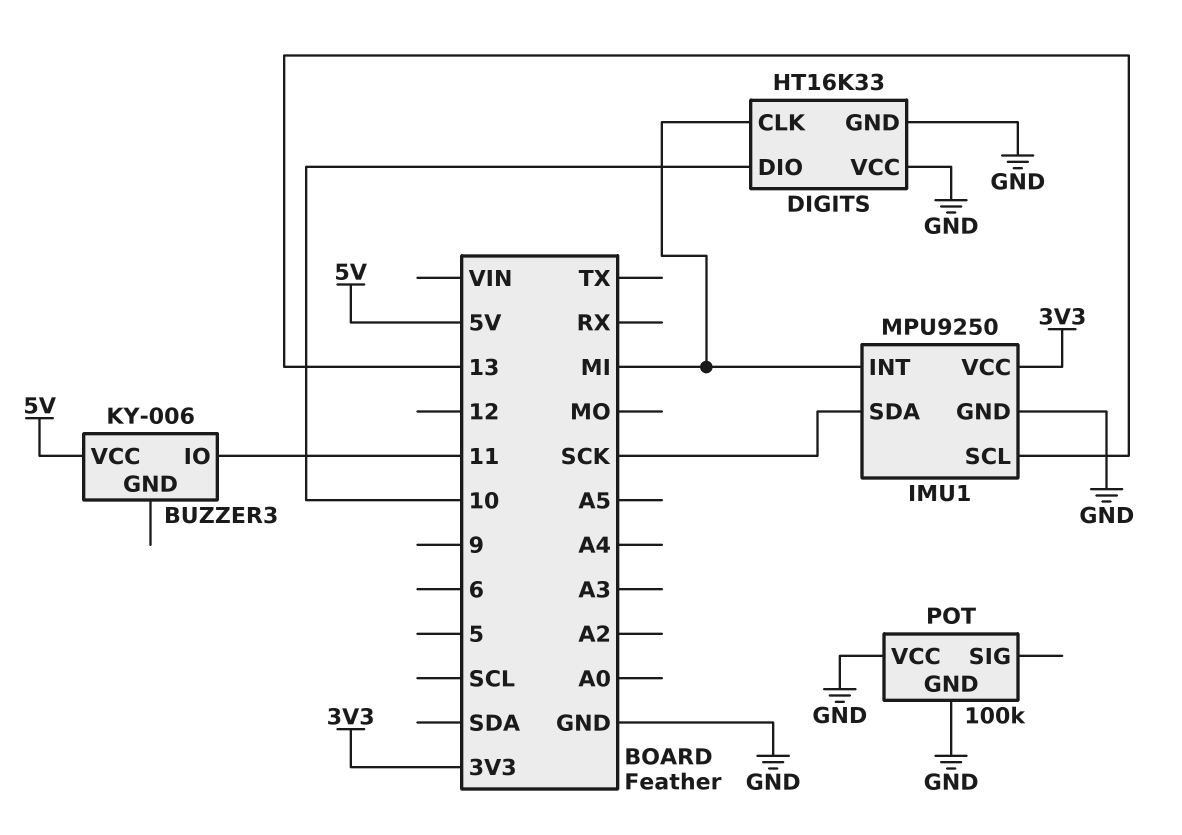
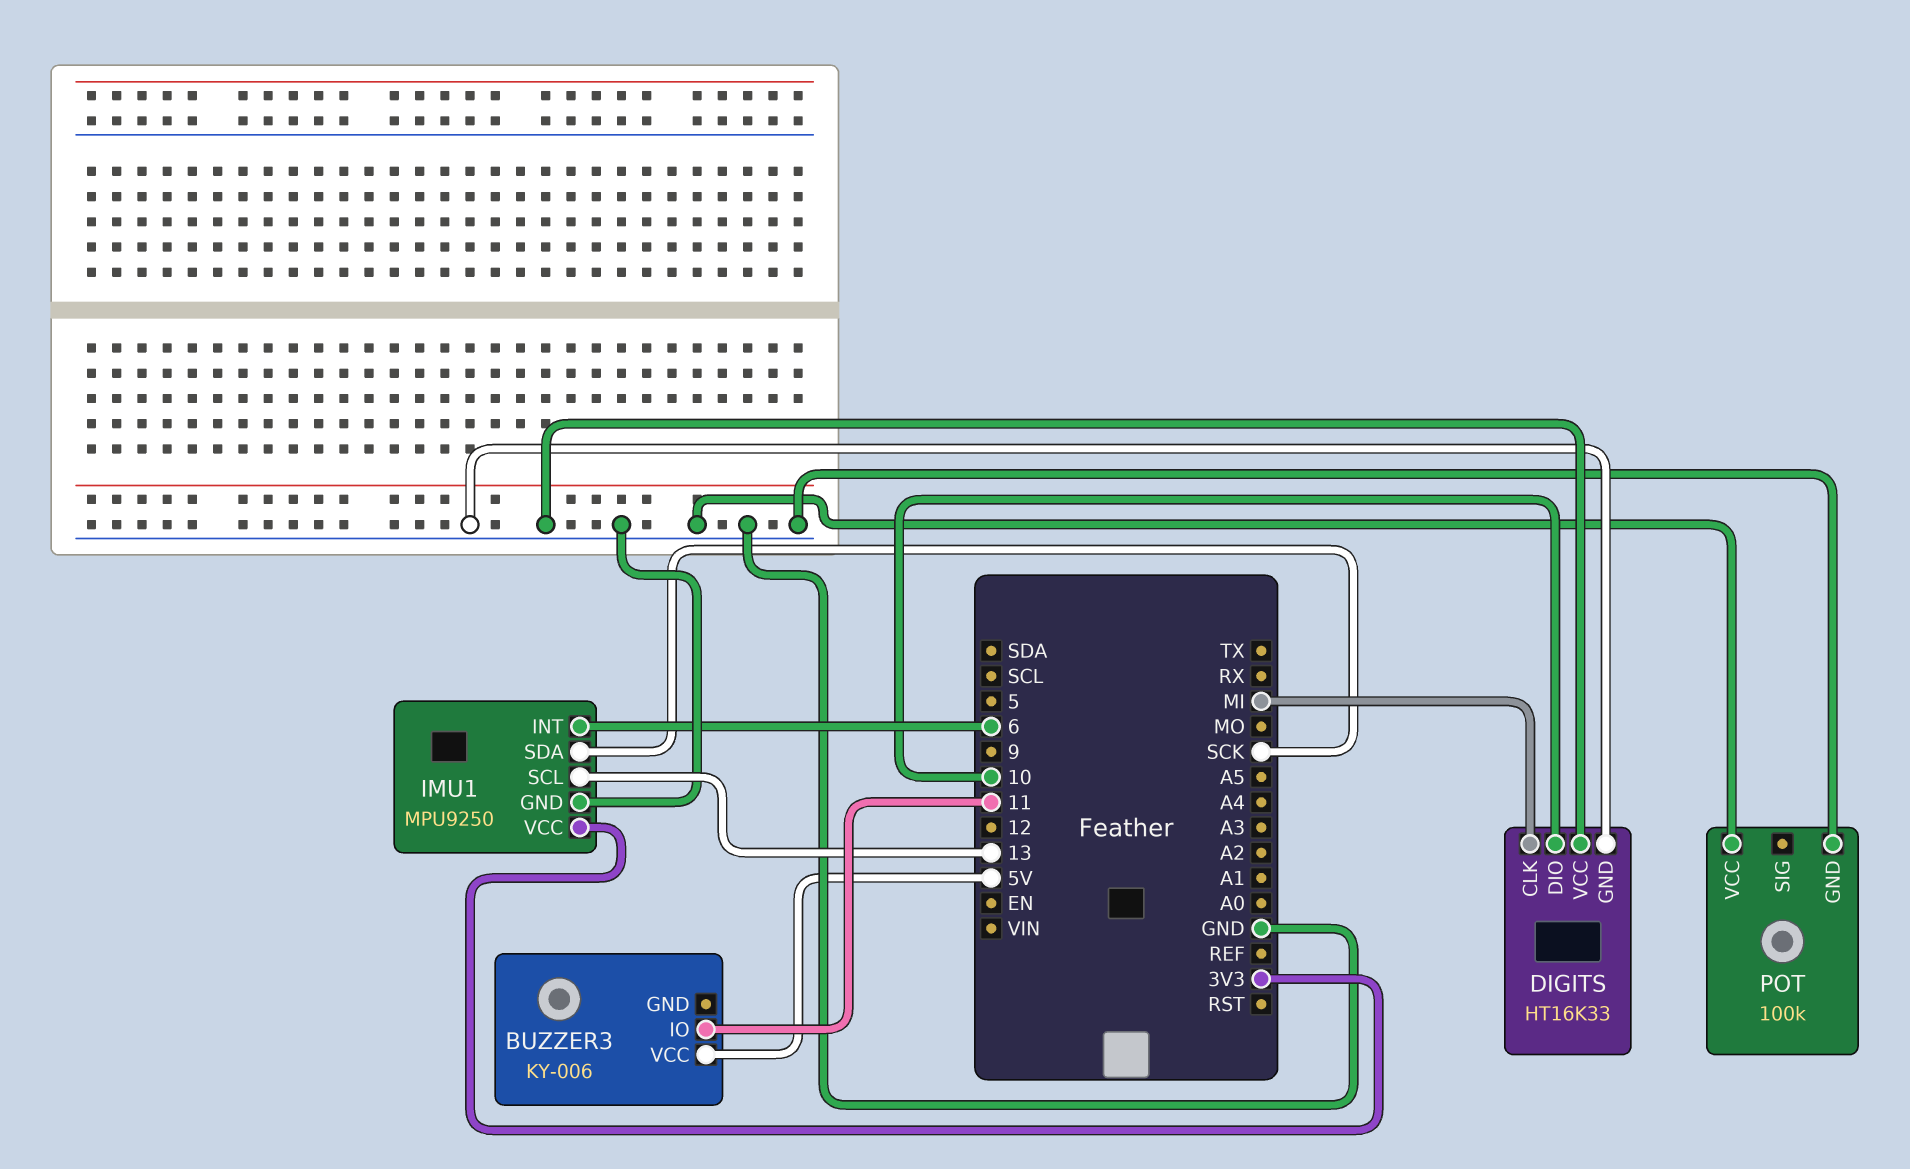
IMU1 pin INT: MI -> 6

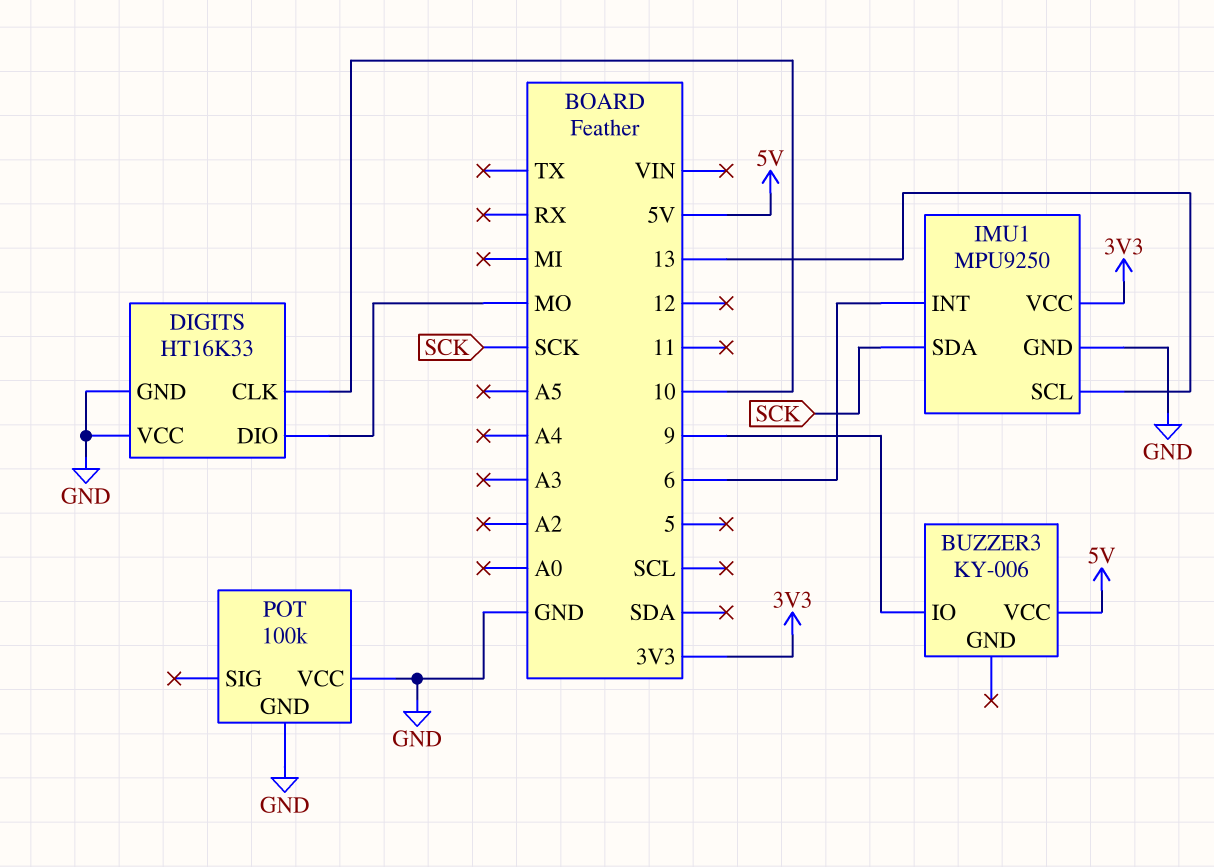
BUZZER3 pin IO: 11 -> 9
DIGITS pin CLK: MI -> 10
DIGITS pin DIO: 10 -> MO

